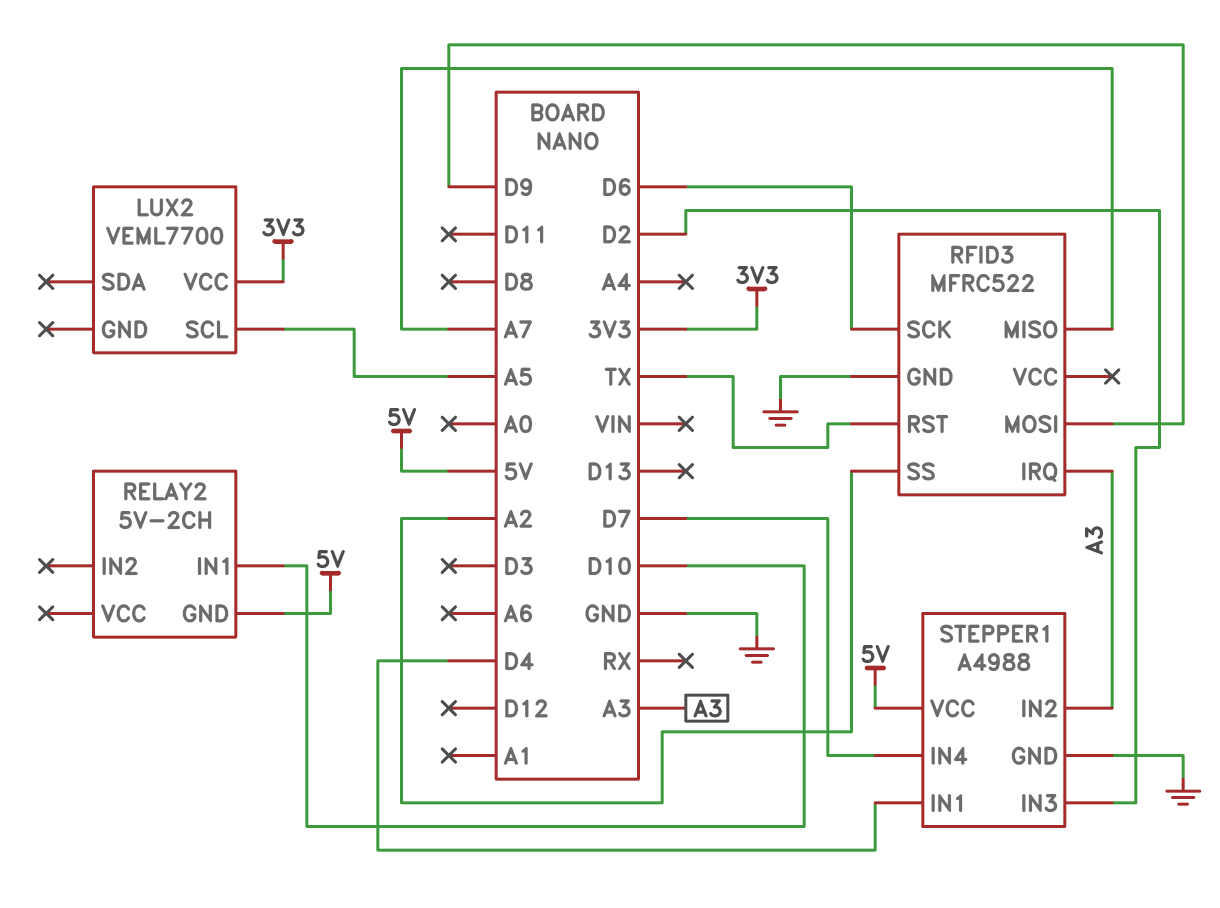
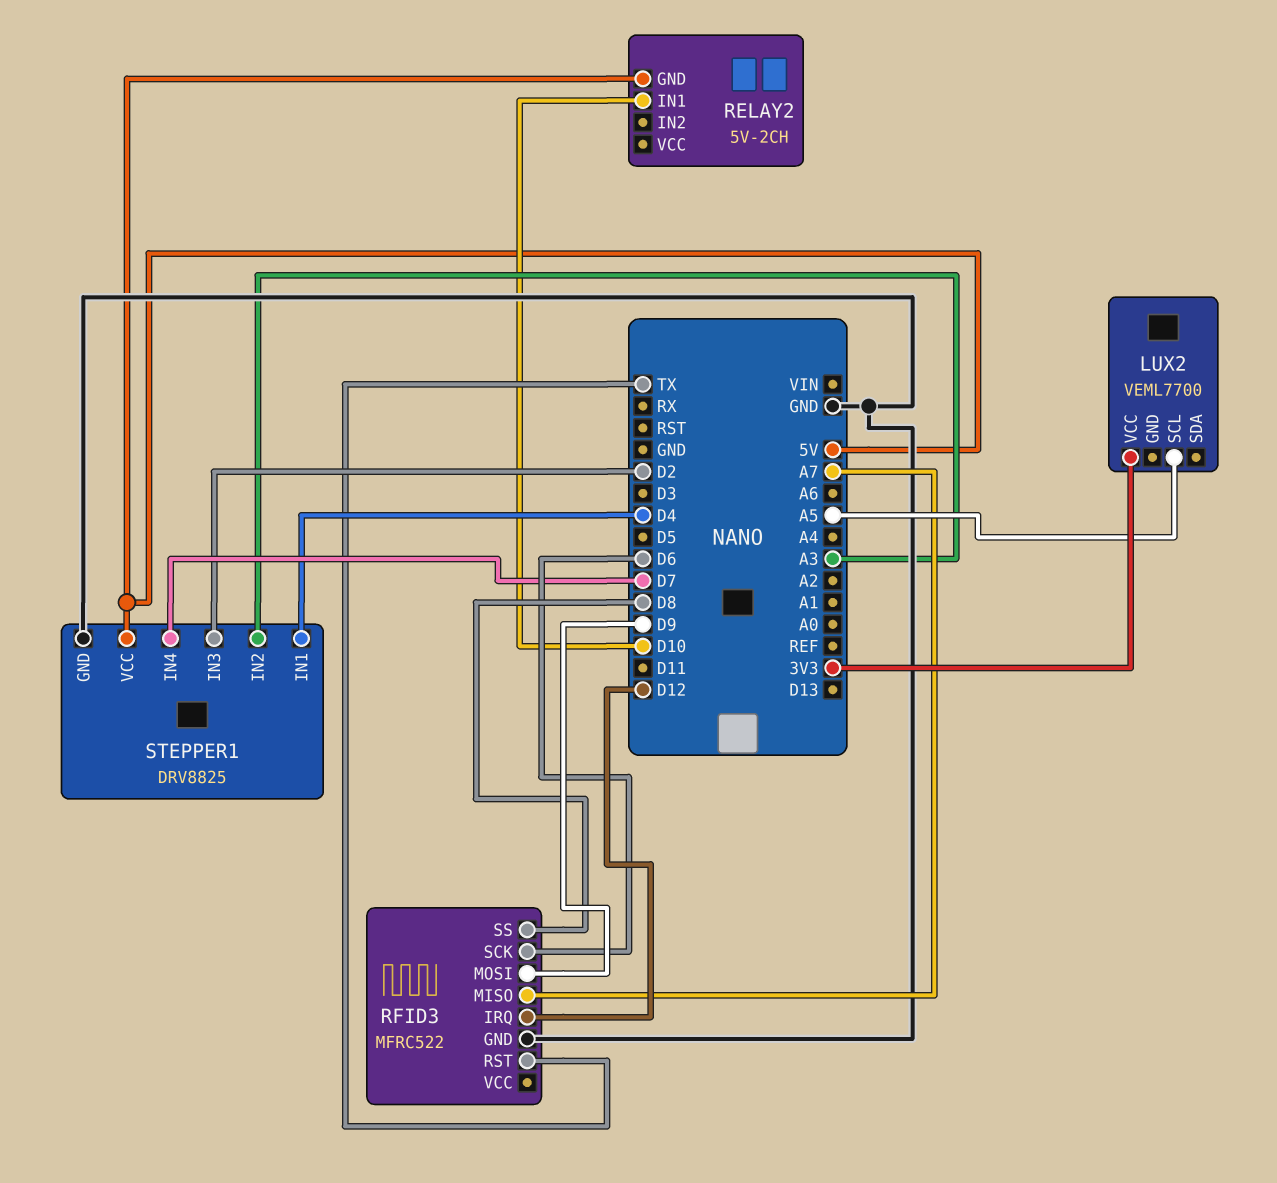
RFID3 pin IRQ: A3 -> D12
RFID3 pin SS: A2 -> D8
STEPPER1: A4988 -> DRV8825

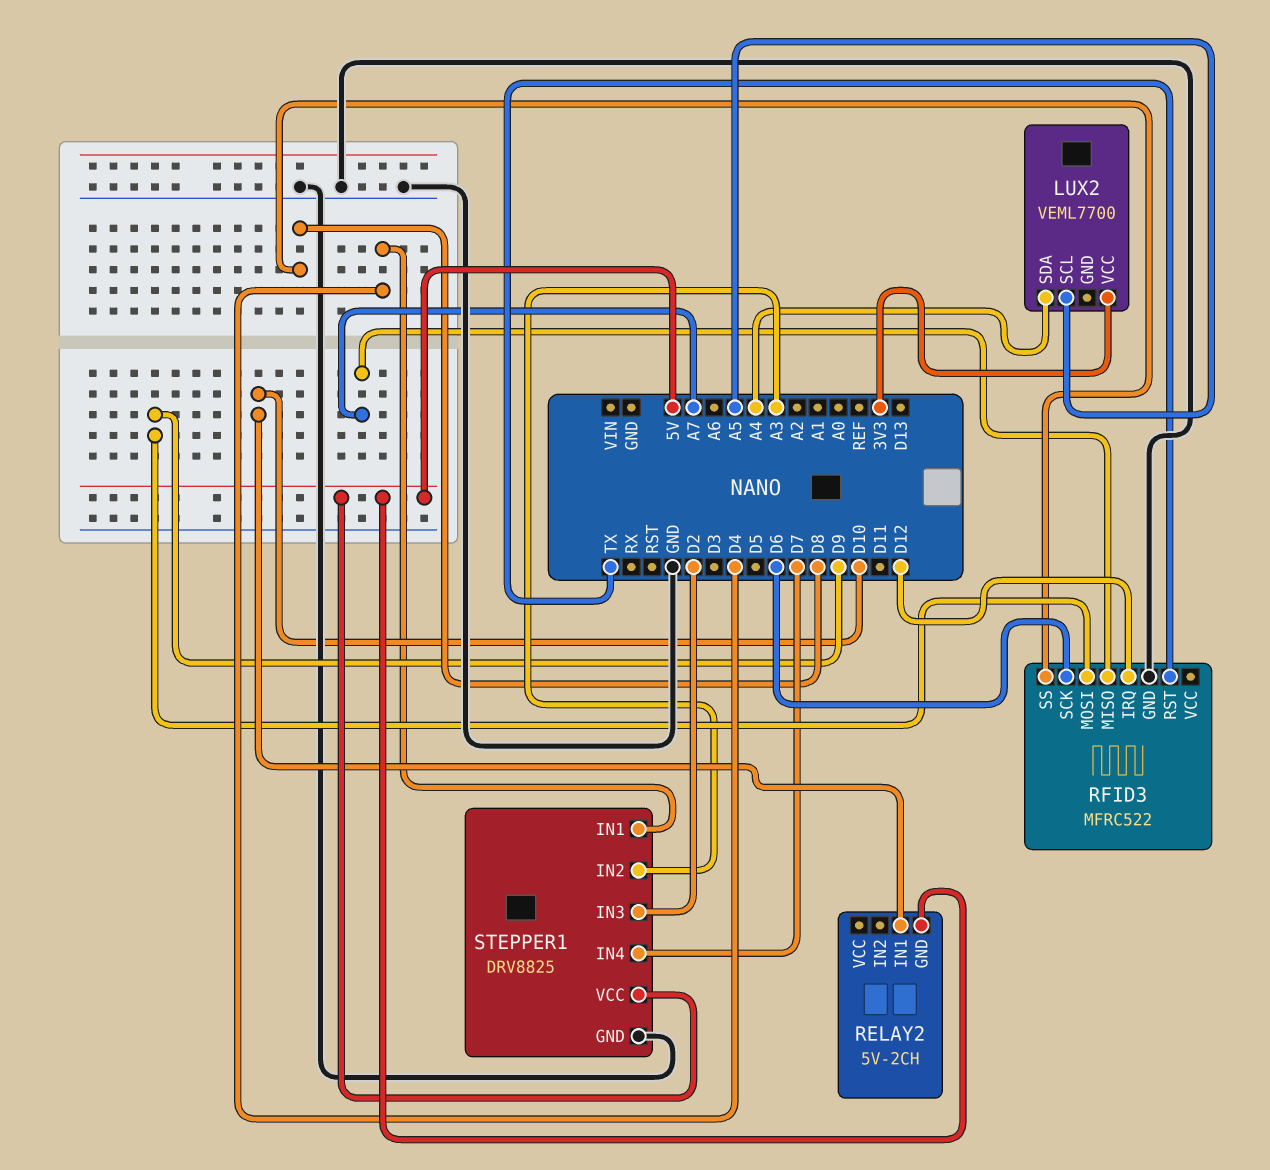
LUX2 pin SDA: none -> A4

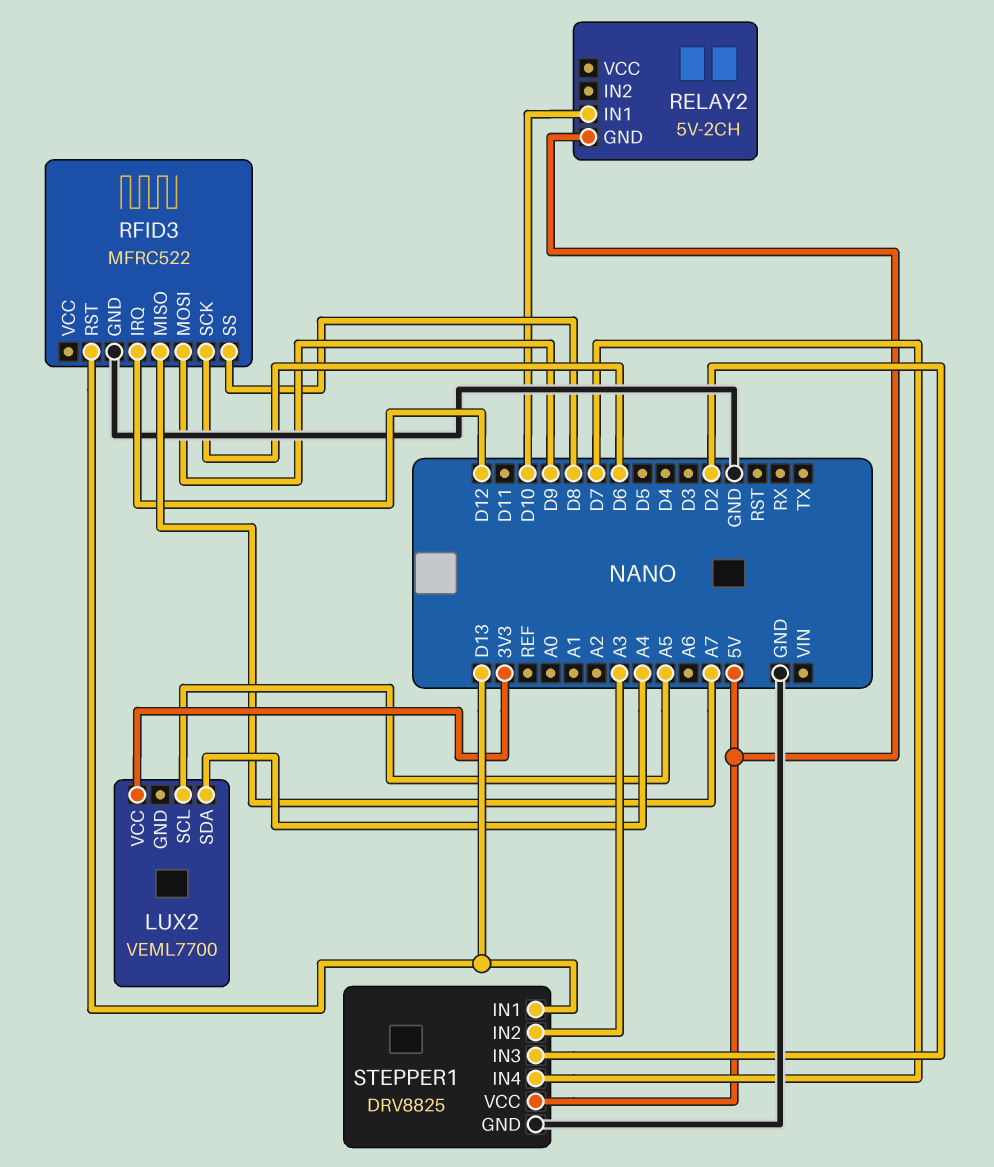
RFID3 pin RST: TX -> D13
STEPPER1 pin IN1: D4 -> D13

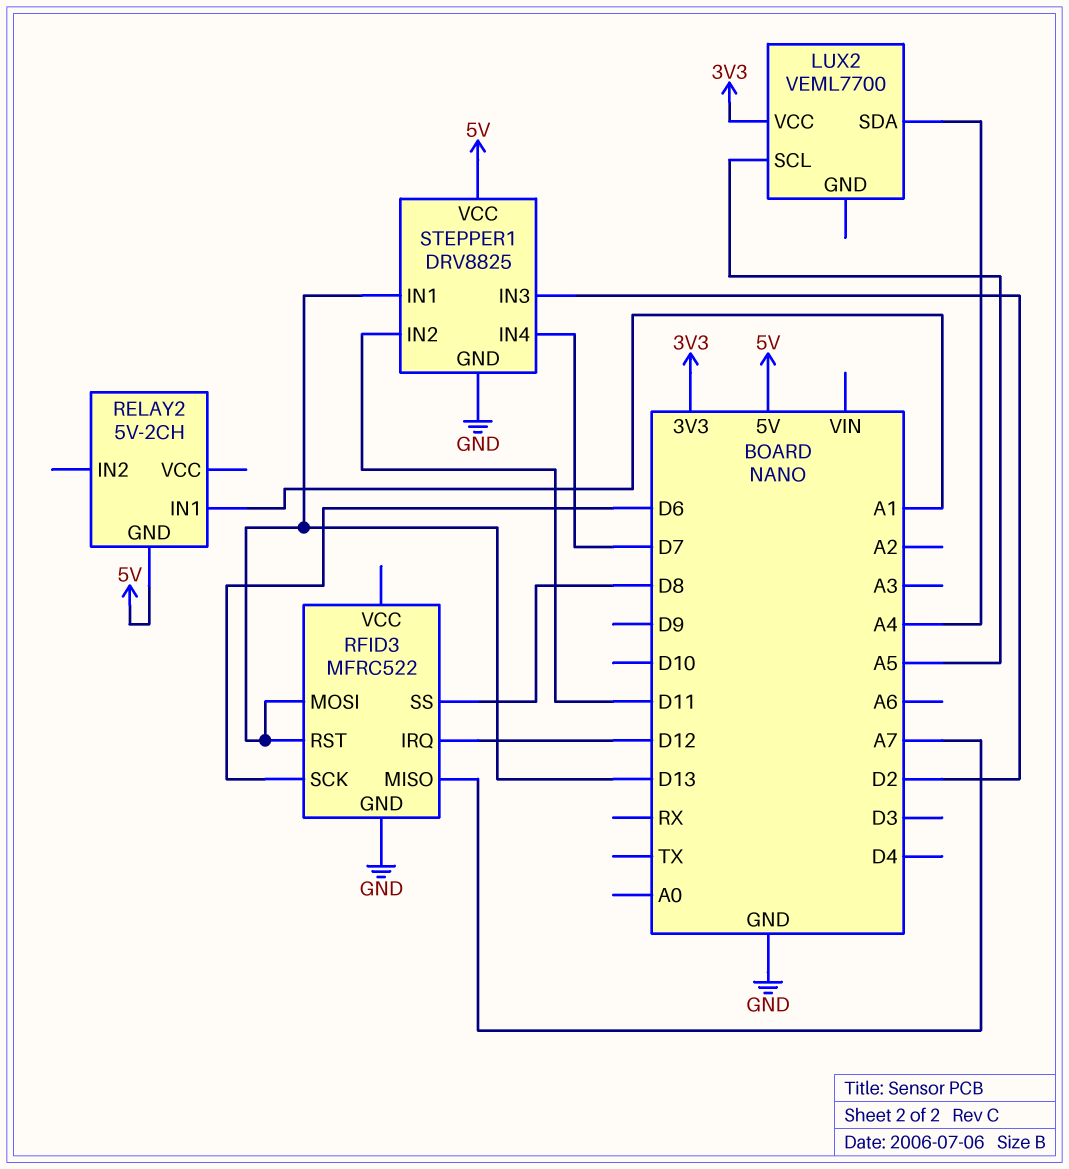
RELAY2 pin IN1: D10 -> A1
RFID3 pin MOSI: D9 -> D13
STEPPER1 pin IN2: A3 -> D11

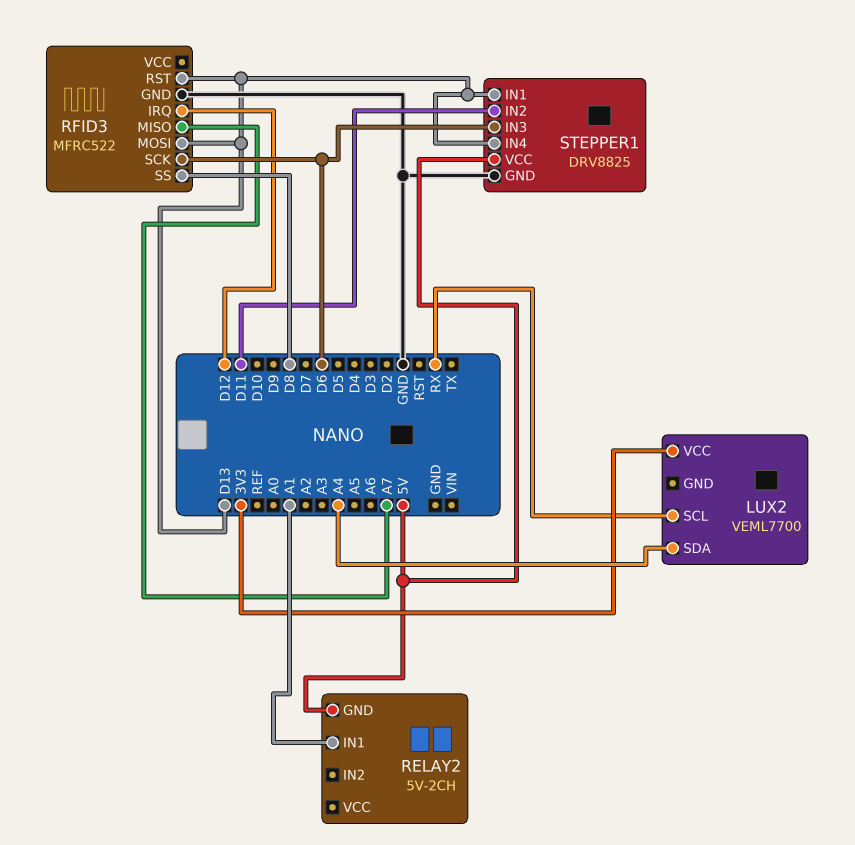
LUX2 pin SCL: A5 -> RX
STEPPER1 pin IN3: D2 -> D6
STEPPER1 pin IN4: D7 -> D13

